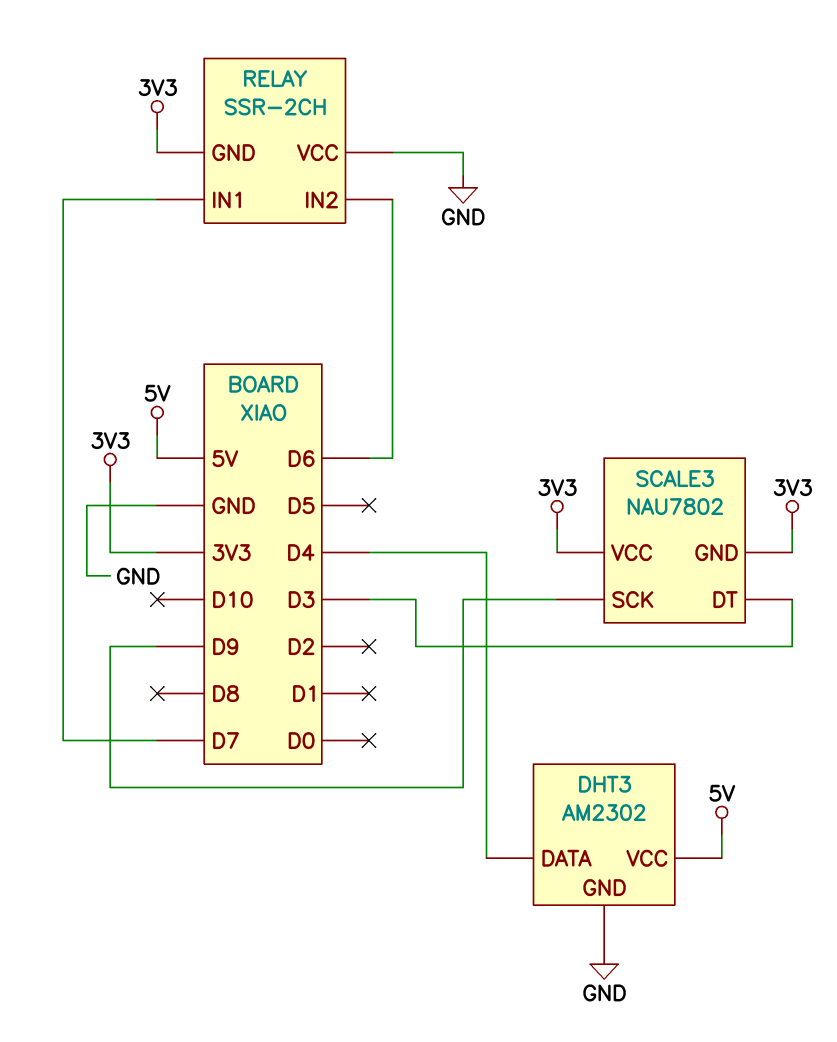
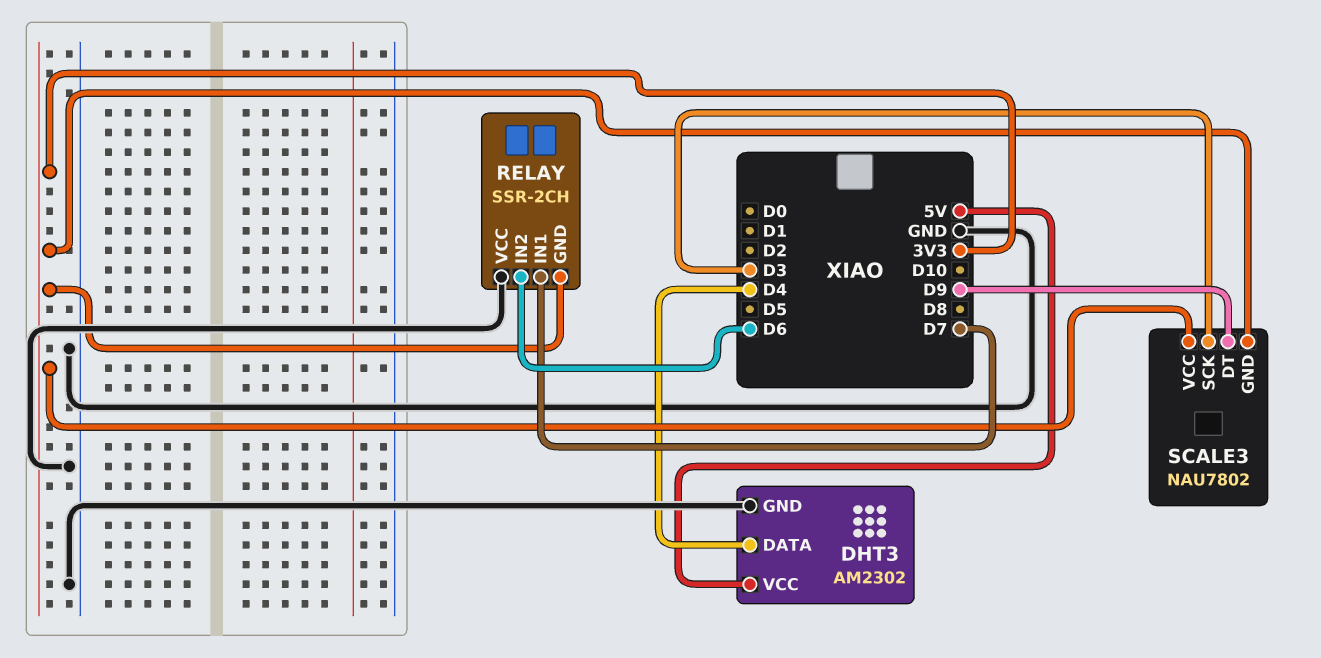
SCALE3 pin DT: D3 -> D9
SCALE3 pin SCK: D9 -> D3

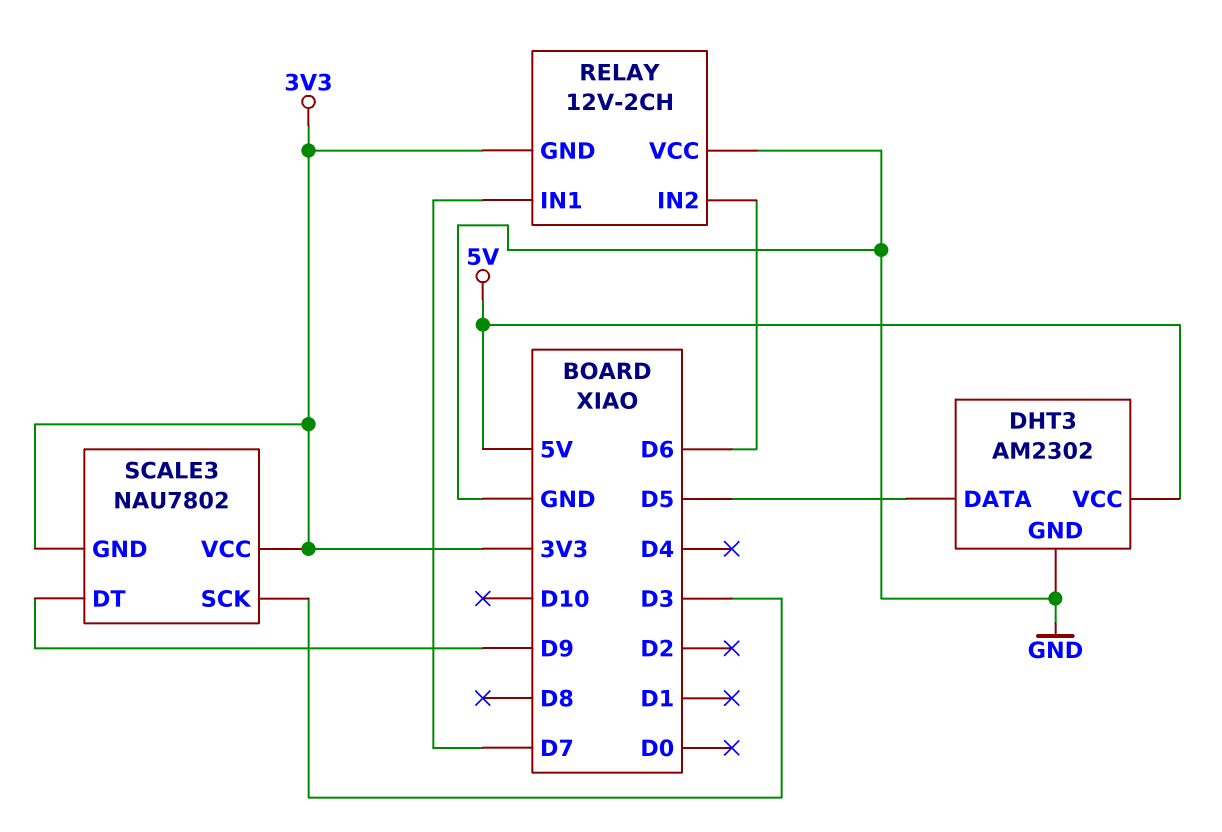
DHT3 pin DATA: D4 -> D5
RELAY: SSR-2CH -> 12V-2CH

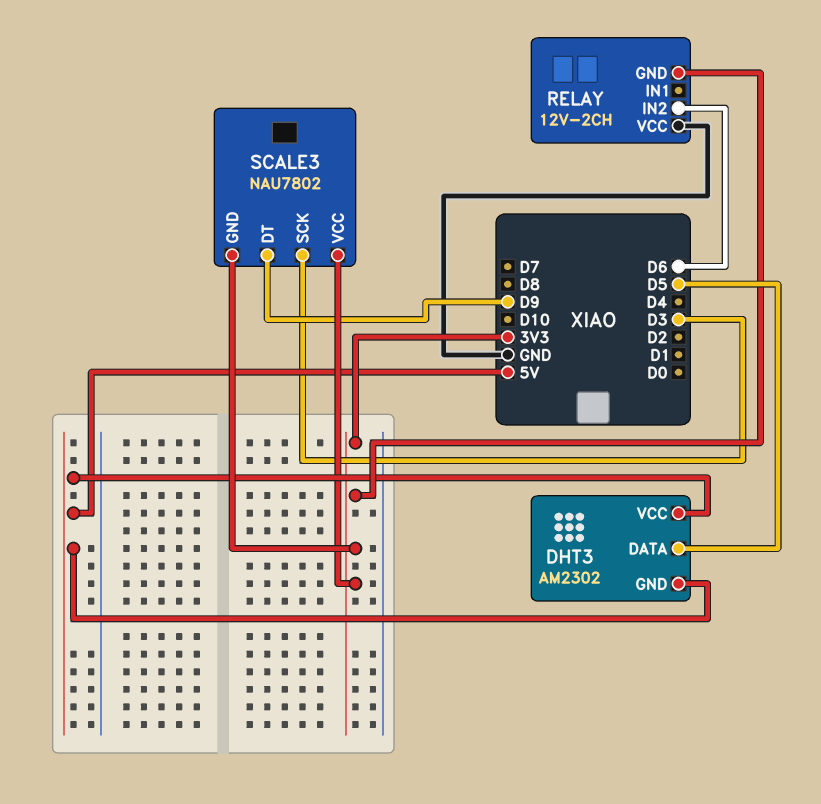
DHT3 pin GND: GND -> 5V
RELAY pin IN1: D7 -> none

